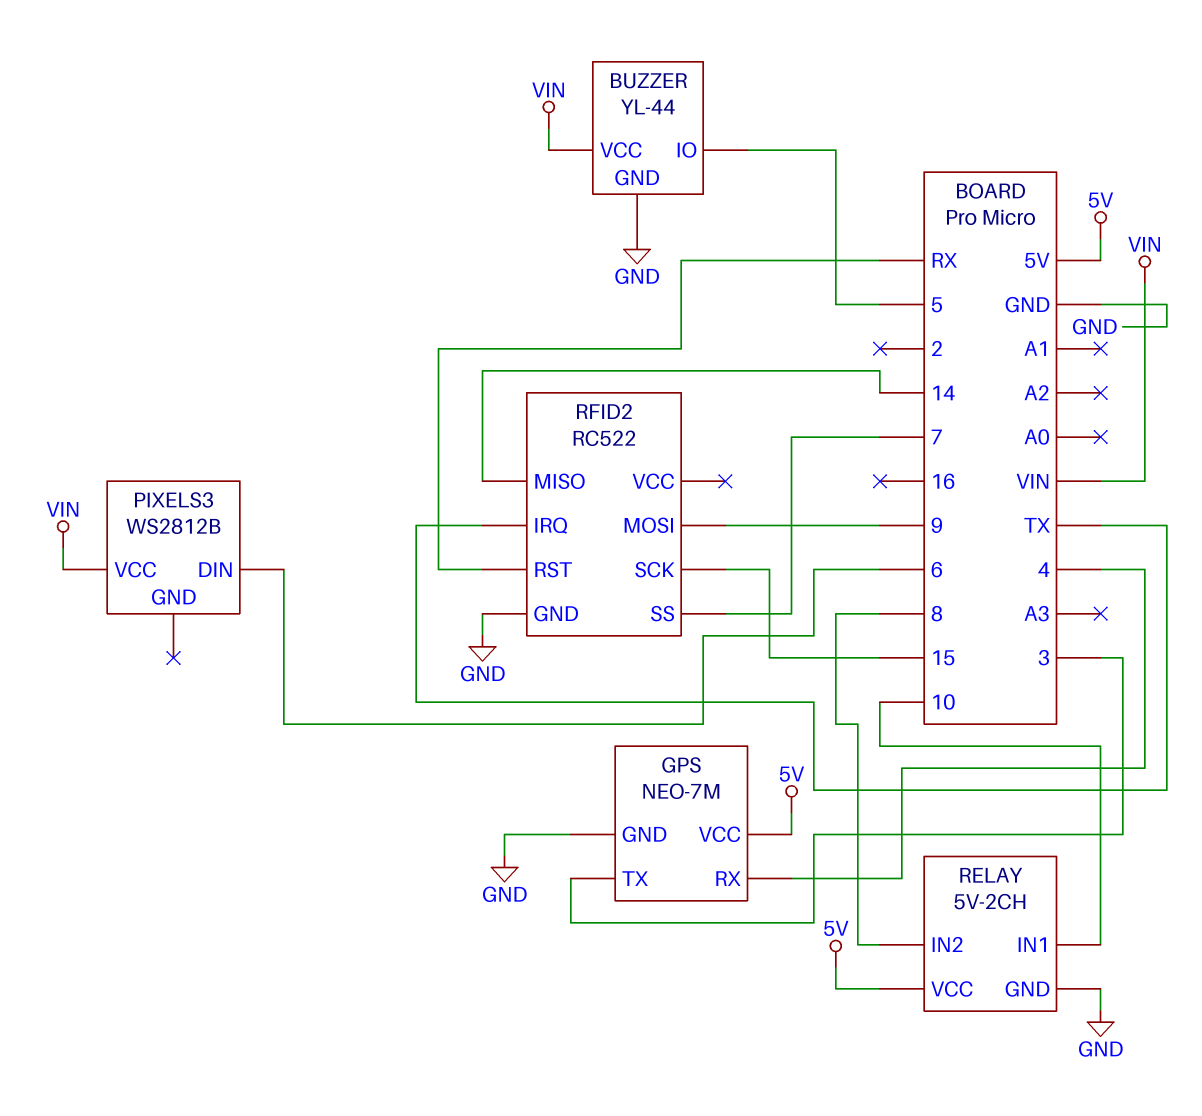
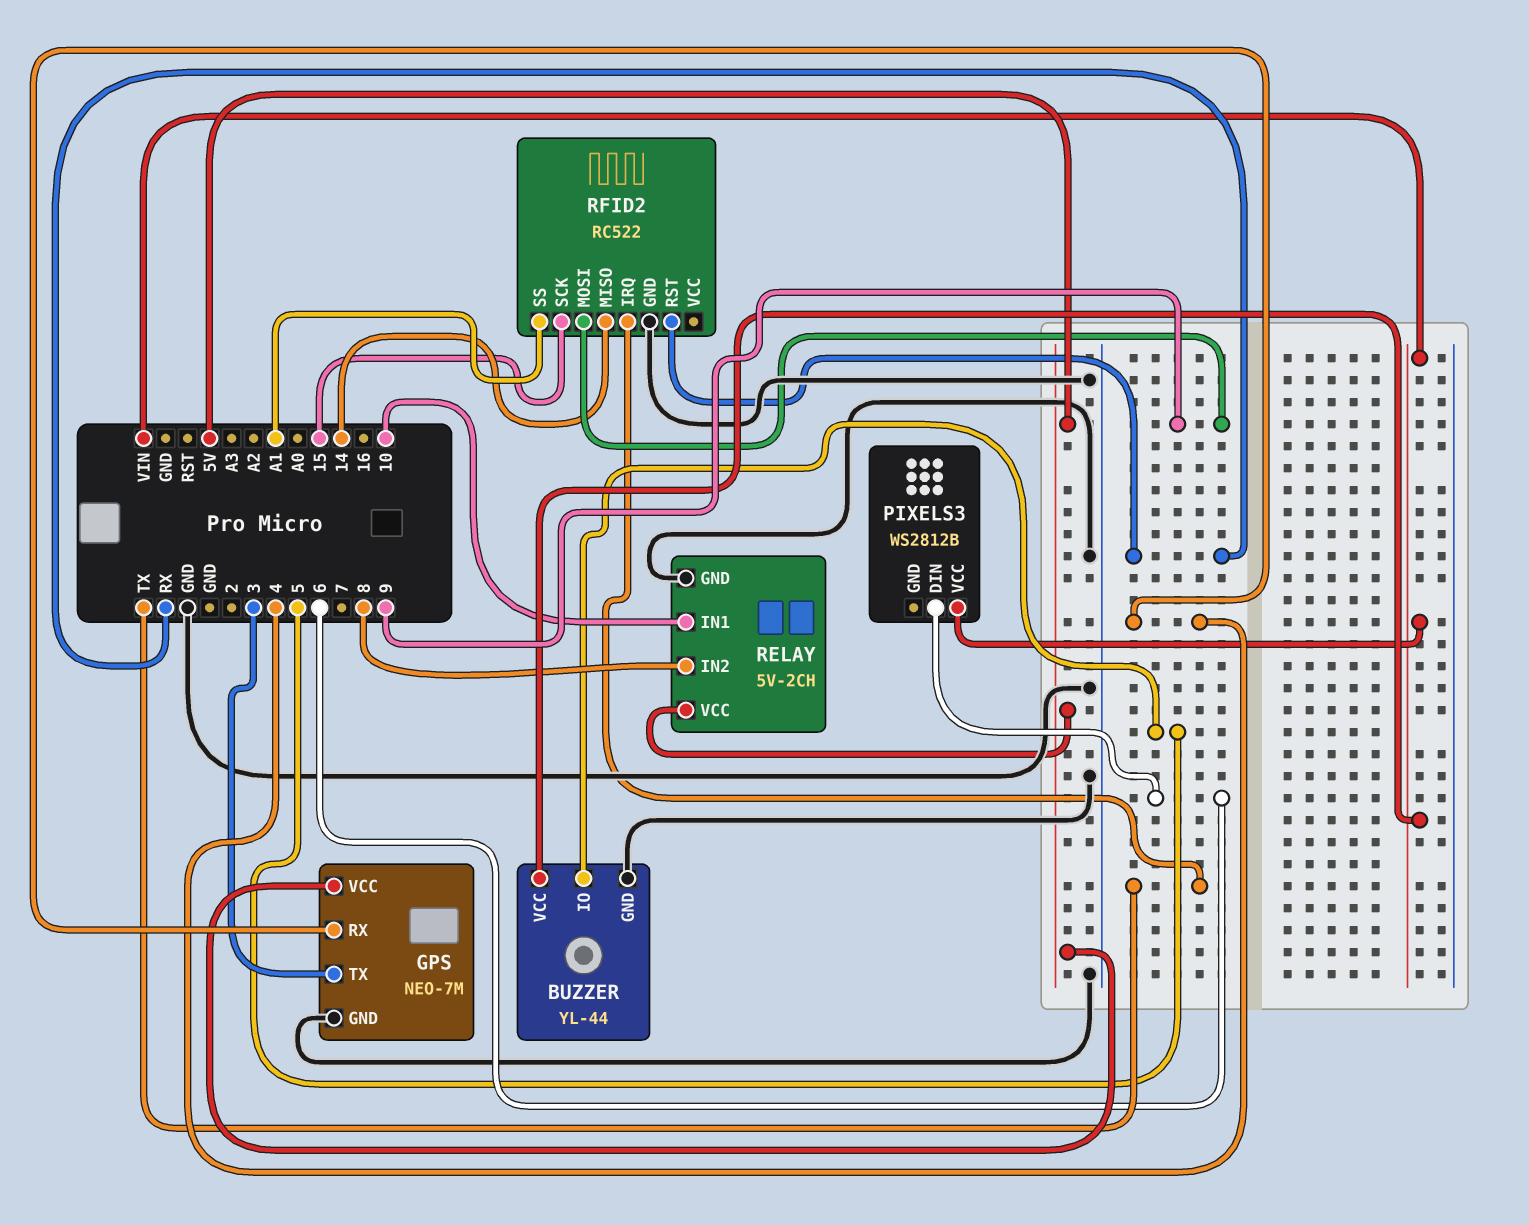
RFID2 pin SS: 7 -> A1

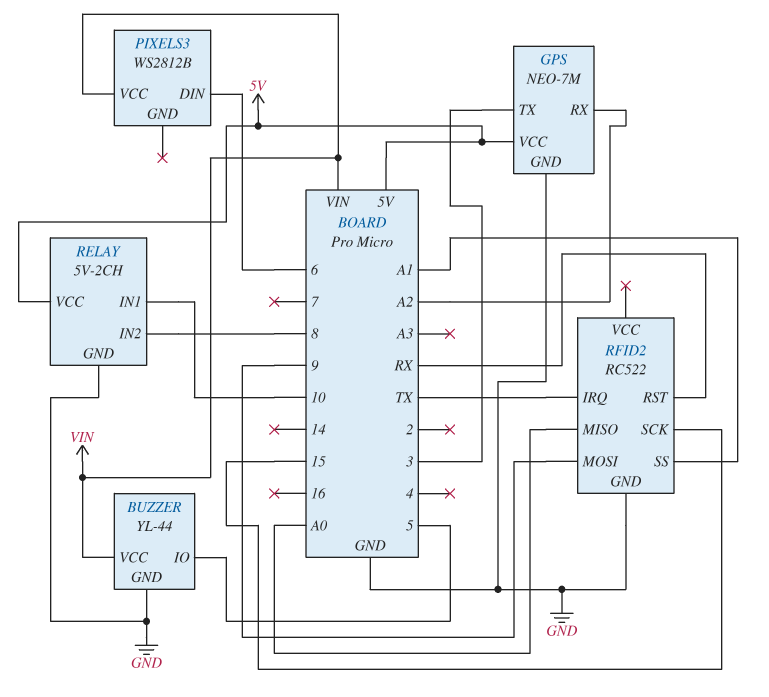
GPS pin RX: 4 -> A2
RFID2 pin MISO: 14 -> A0

